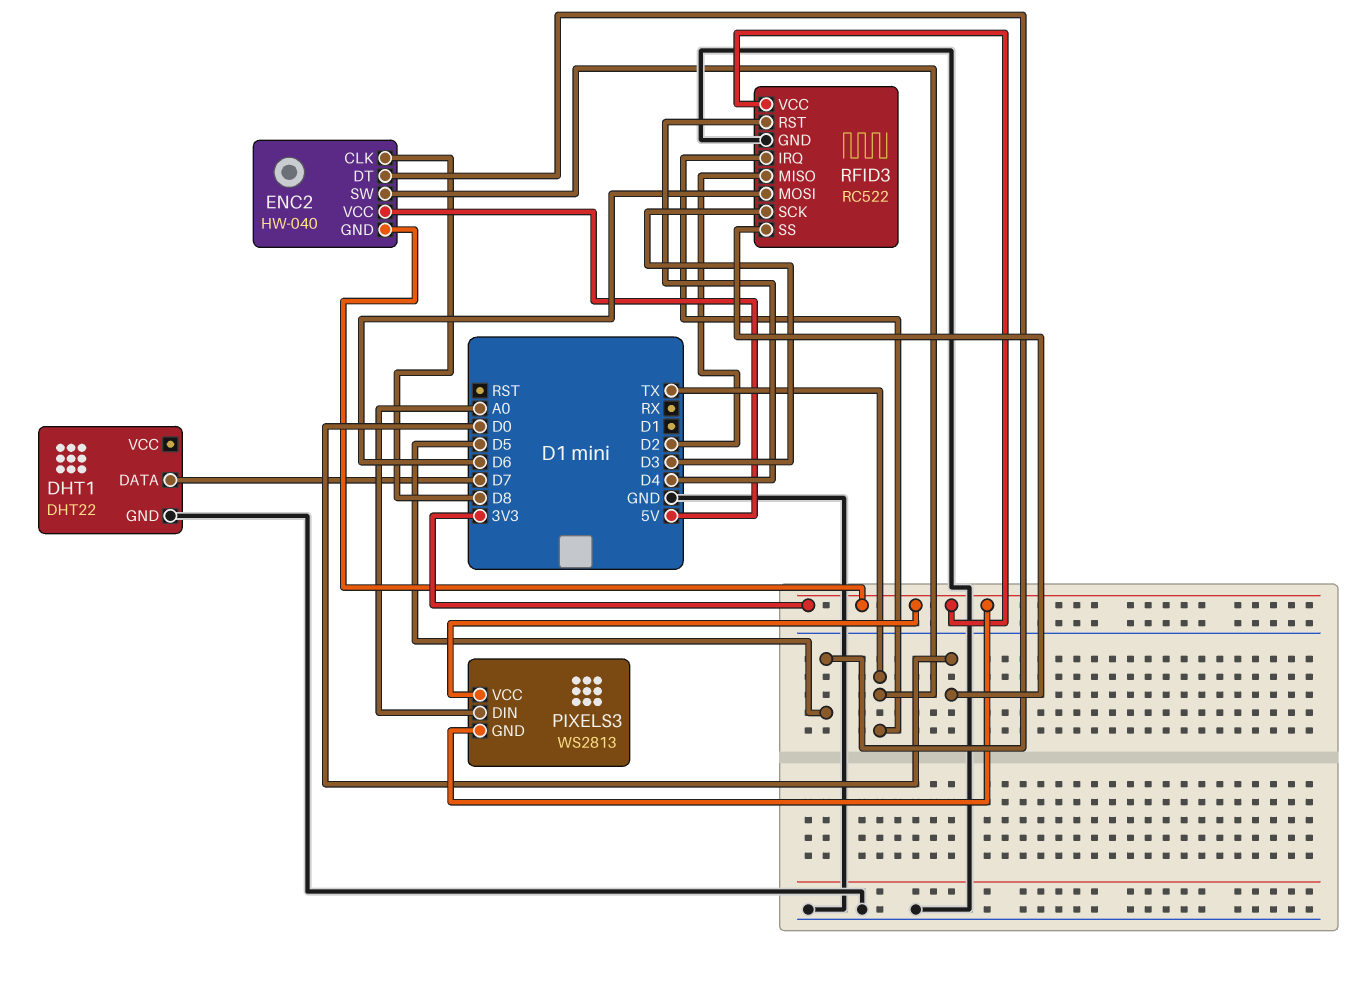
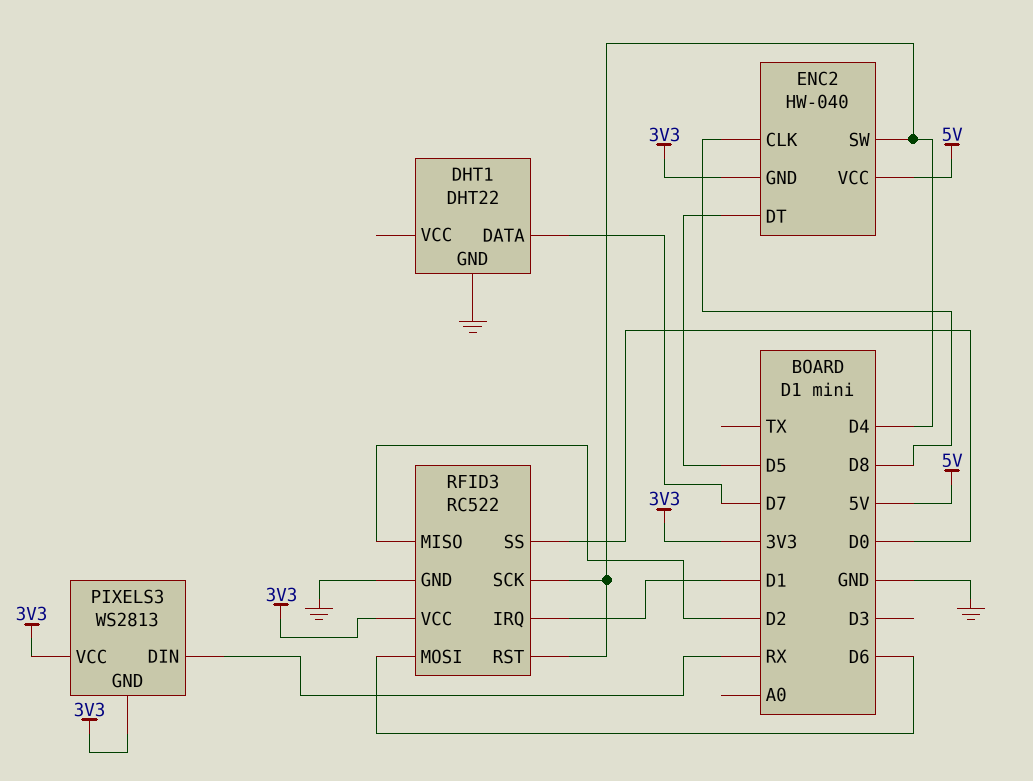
ENC2 pin SW: TX -> D4
PIXELS3 pin DIN: A0 -> RX
RFID3 pin IRQ: TX -> D1
RFID3 pin SCK: D3 -> D4

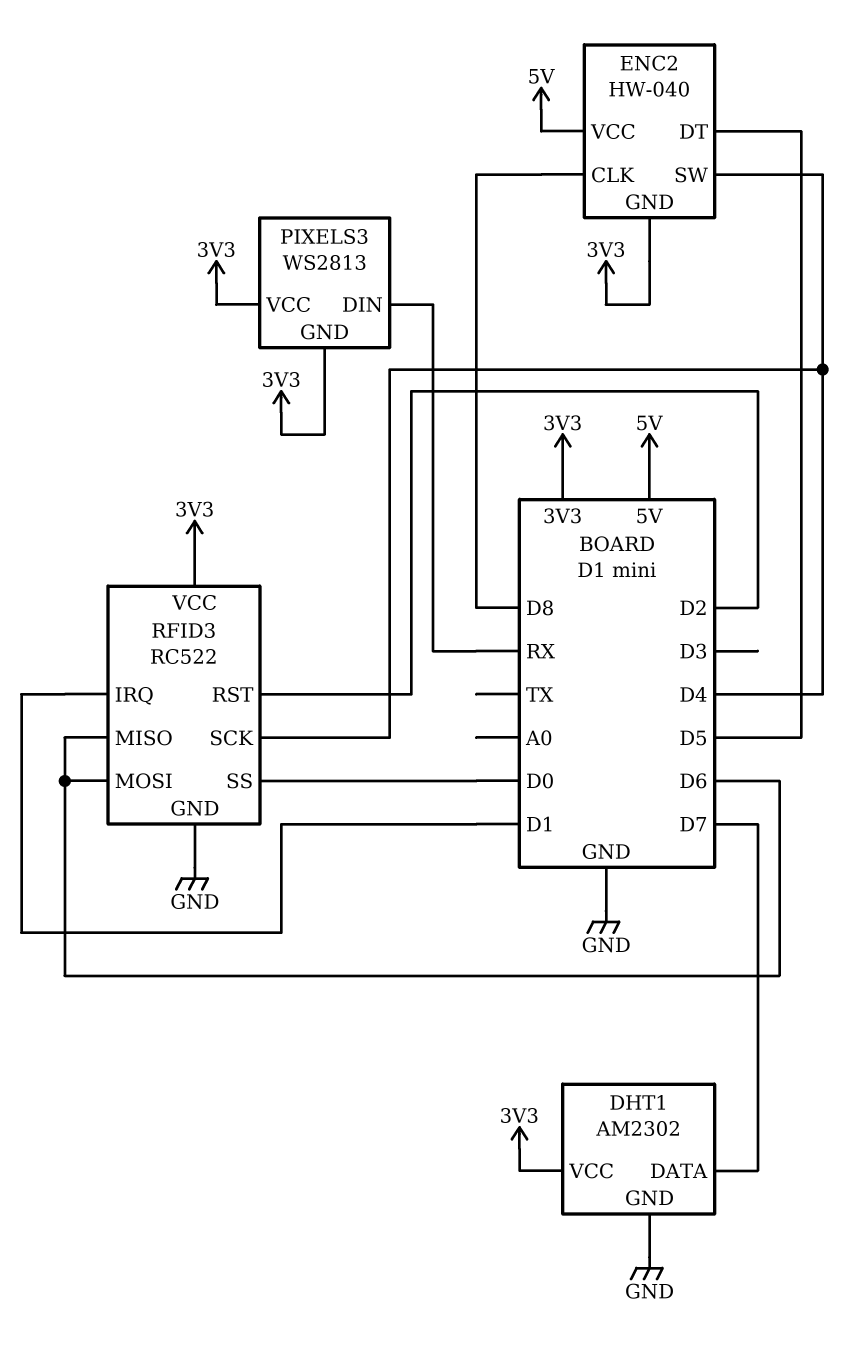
DHT1: DHT22 -> AM2302
DHT1 pin VCC: none -> 3V3
RFID3 pin MISO: D2 -> D6
RFID3 pin RST: D4 -> D2

